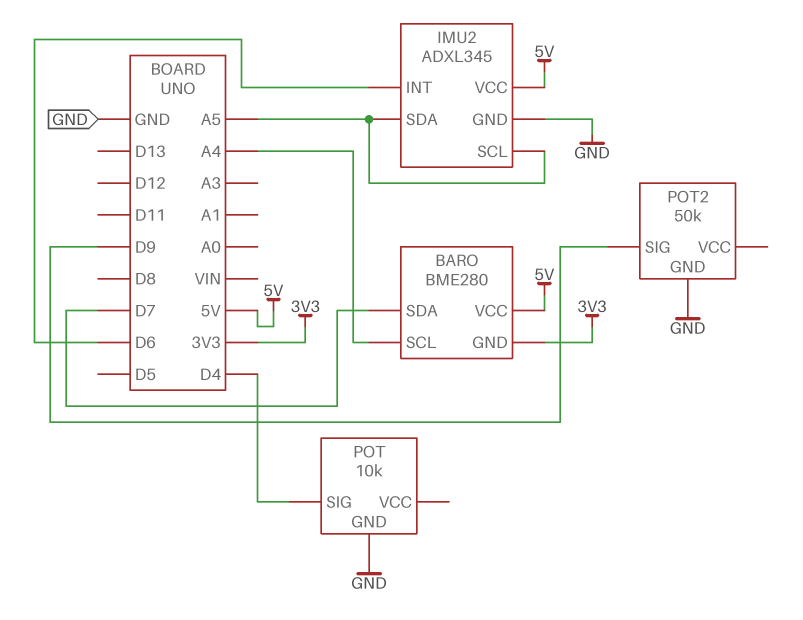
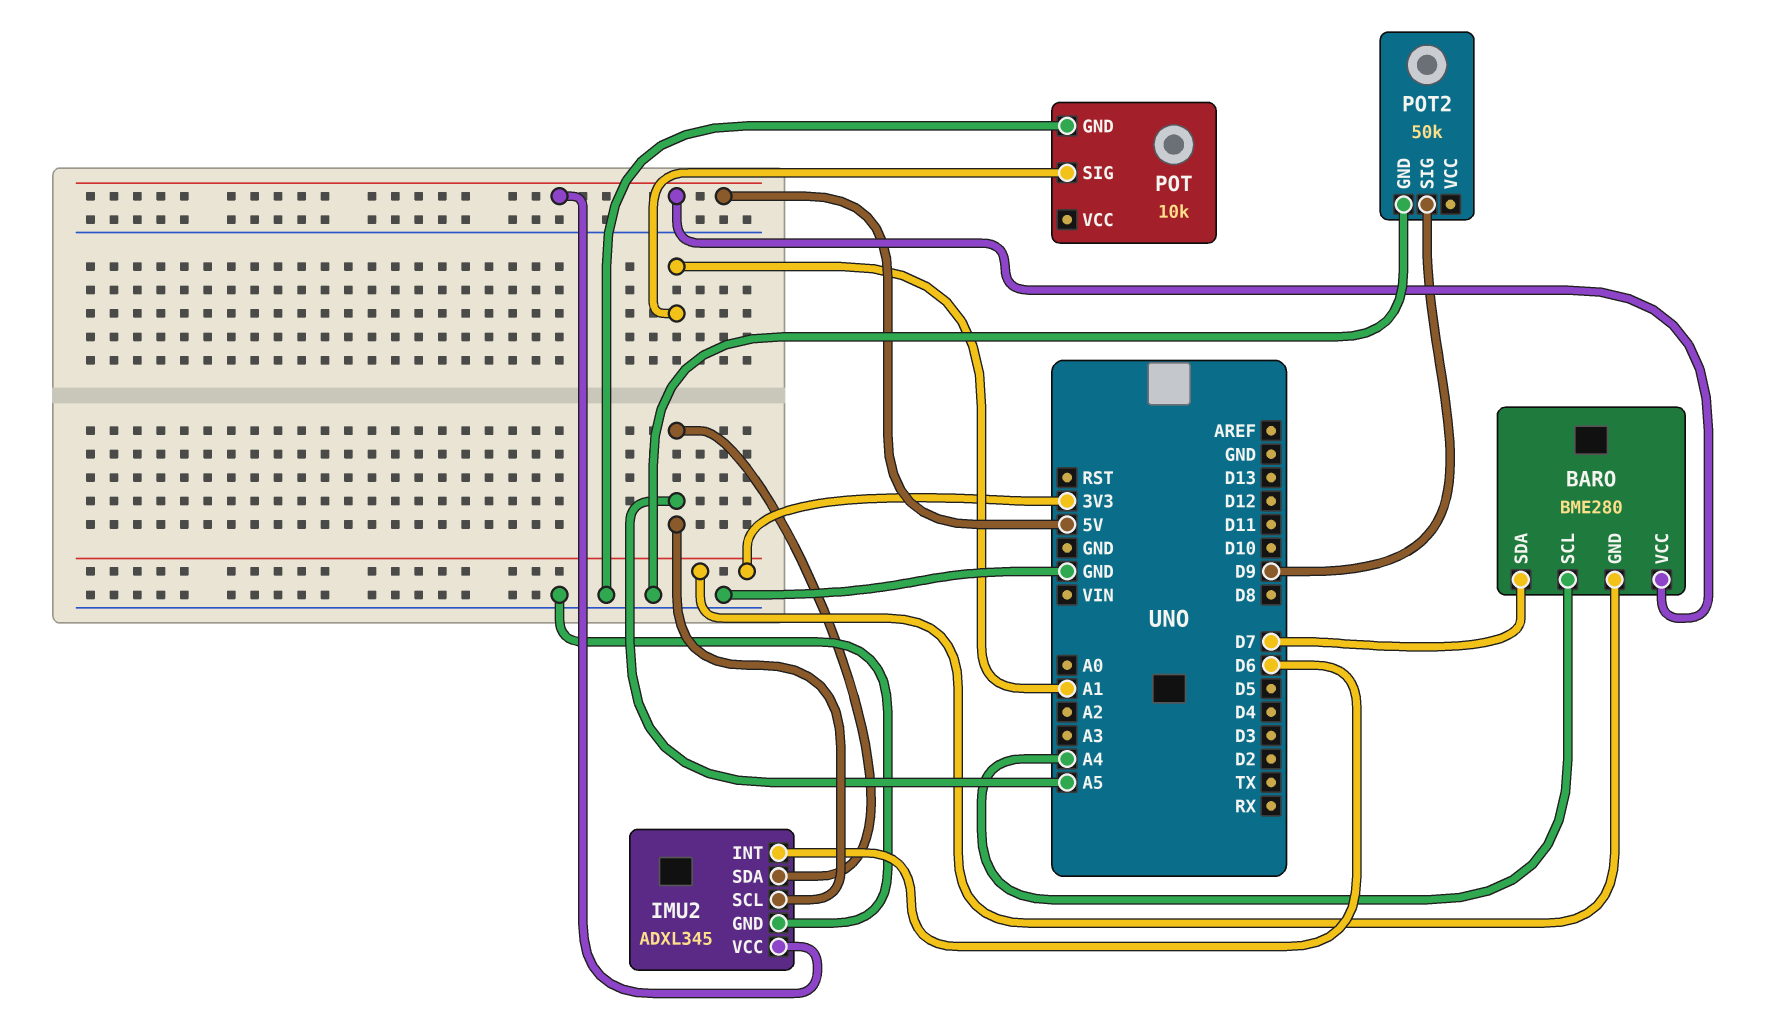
POT pin SIG: D4 -> A1

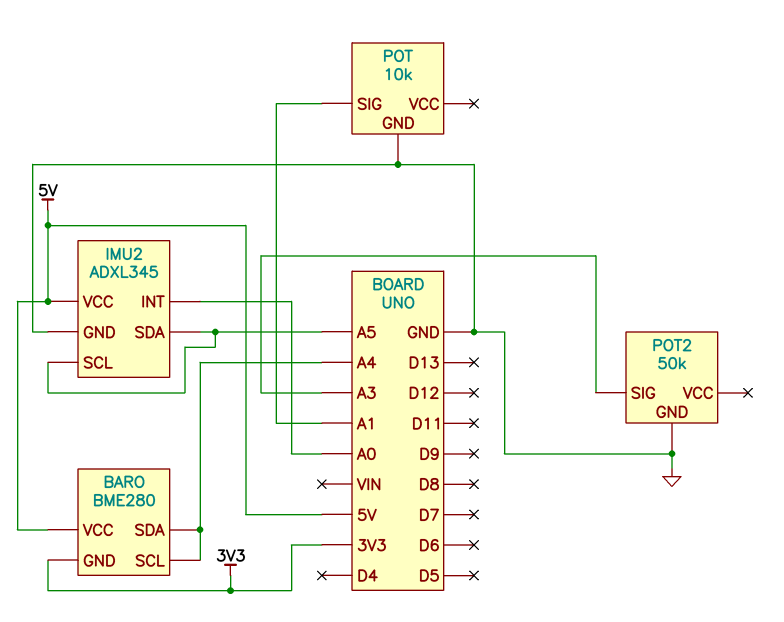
BARO pin SDA: D7 -> A4
IMU2 pin INT: D6 -> A0
POT2 pin SIG: D9 -> A3

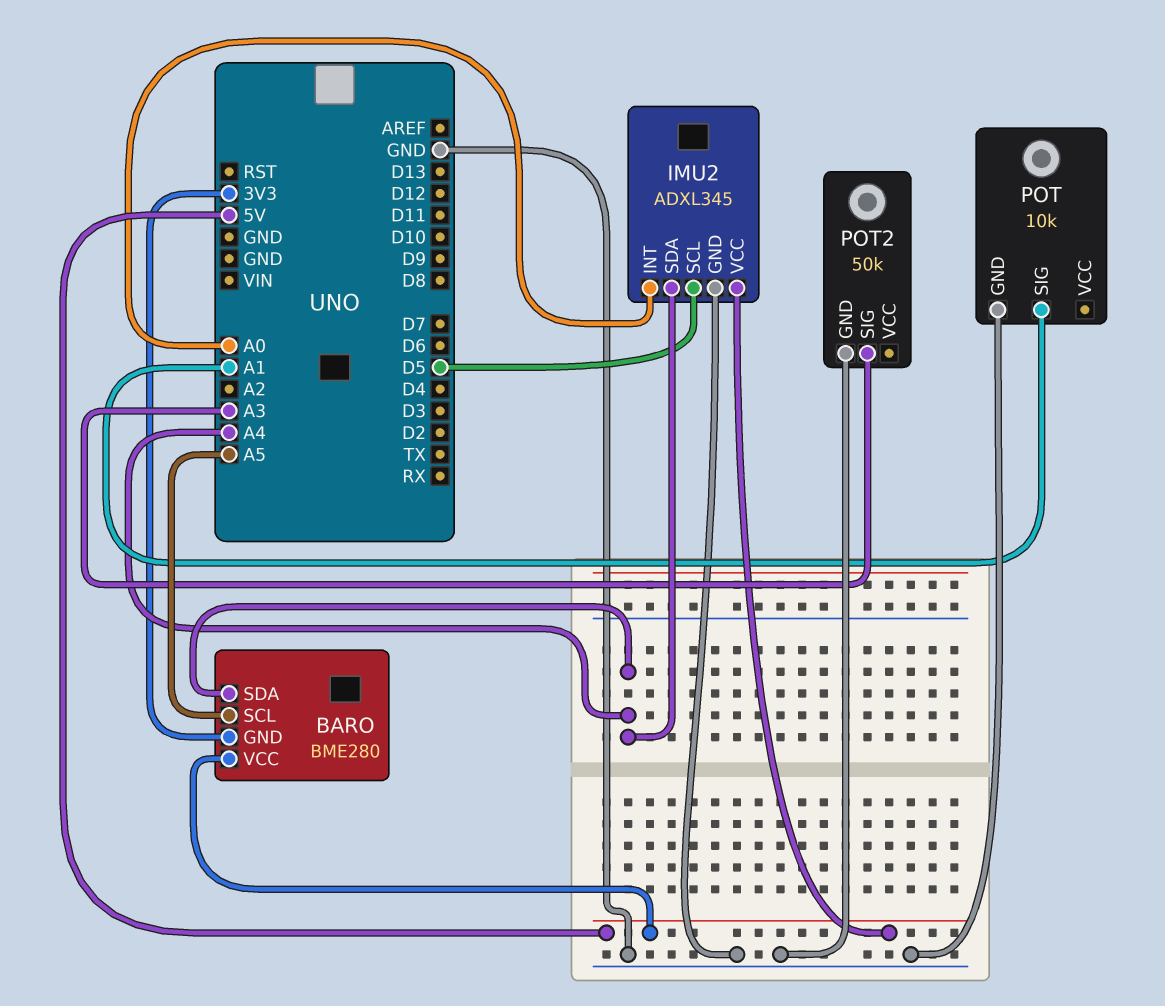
BARO pin SCL: A4 -> A5
IMU2 pin SCL: A5 -> D5
IMU2 pin SDA: A5 -> A4

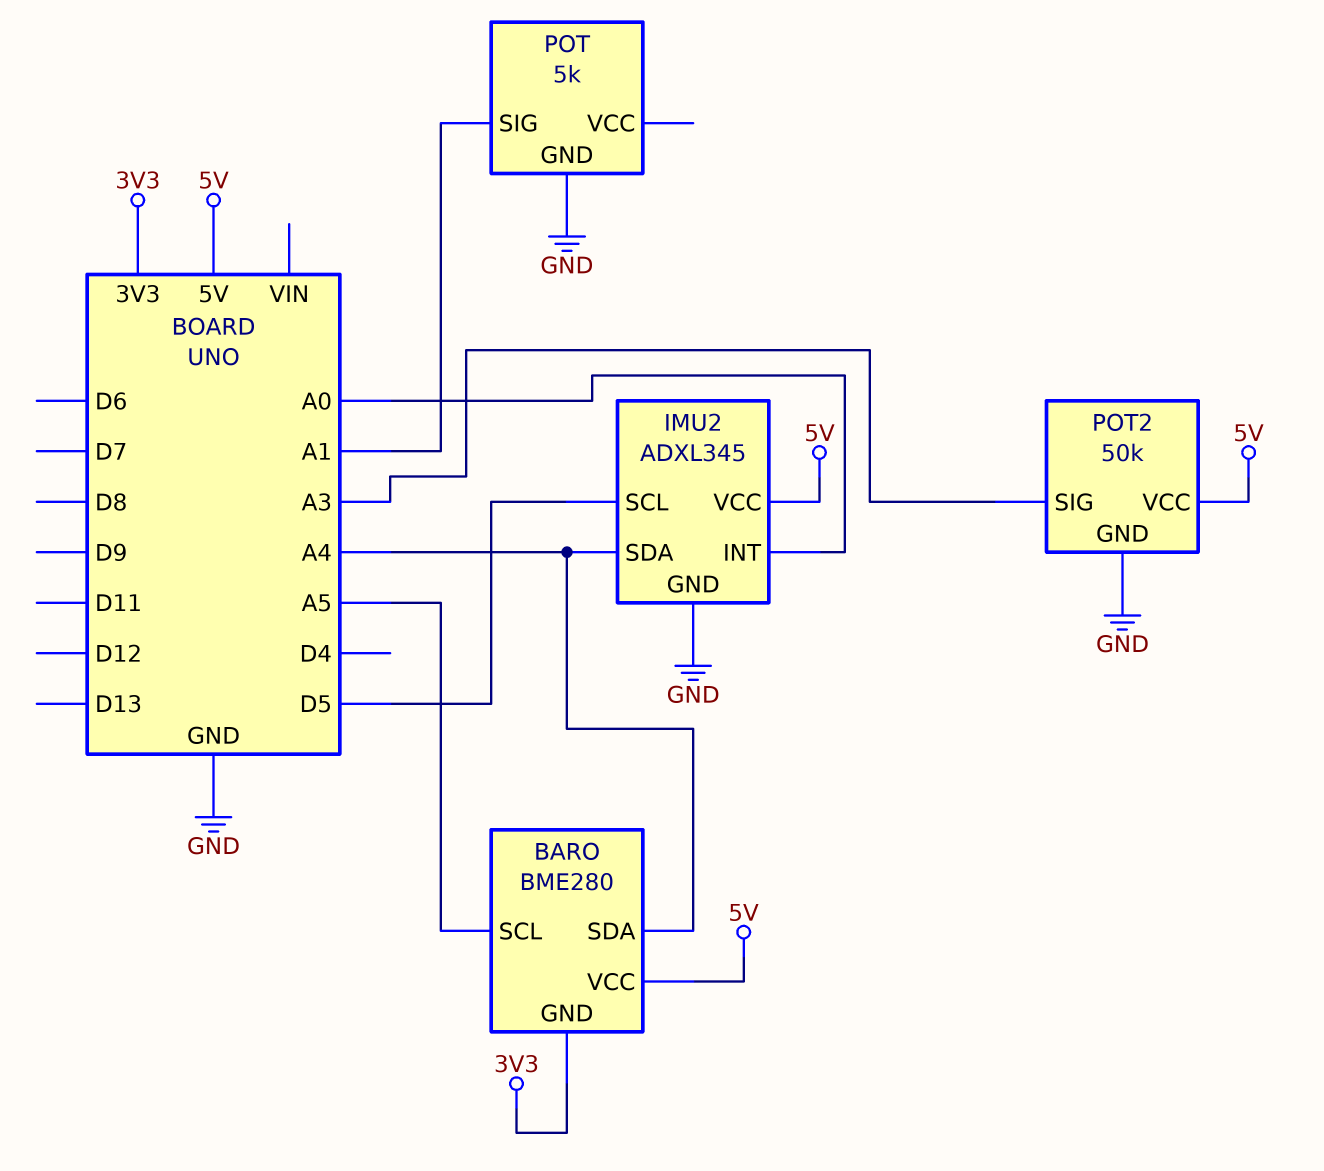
POT: 10k -> 5k
POT2 pin VCC: none -> 5V

